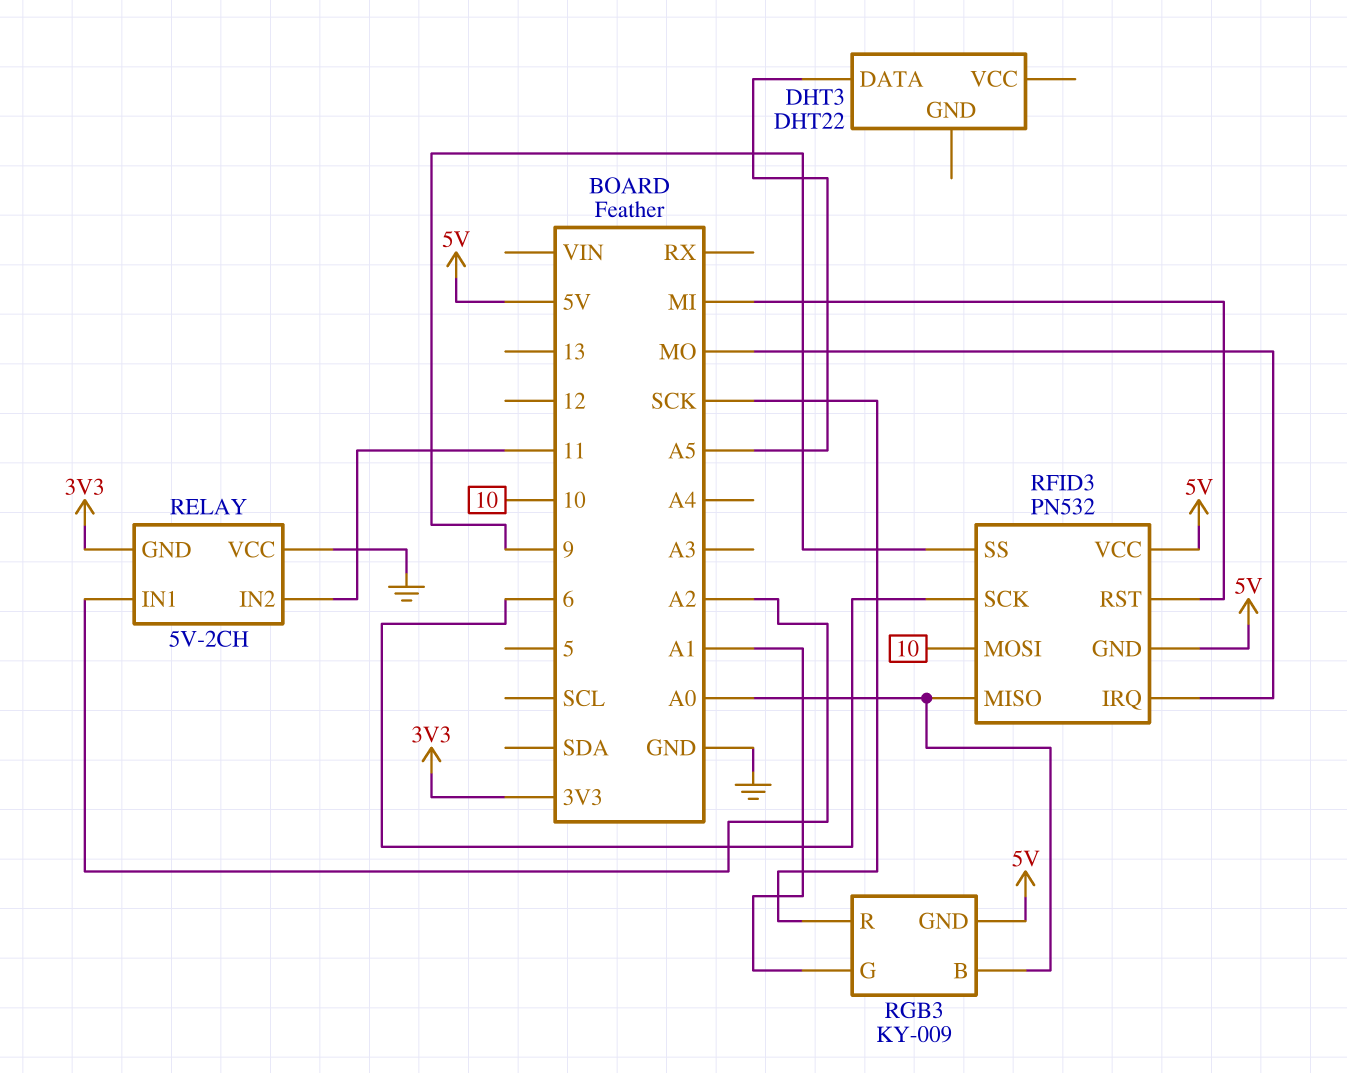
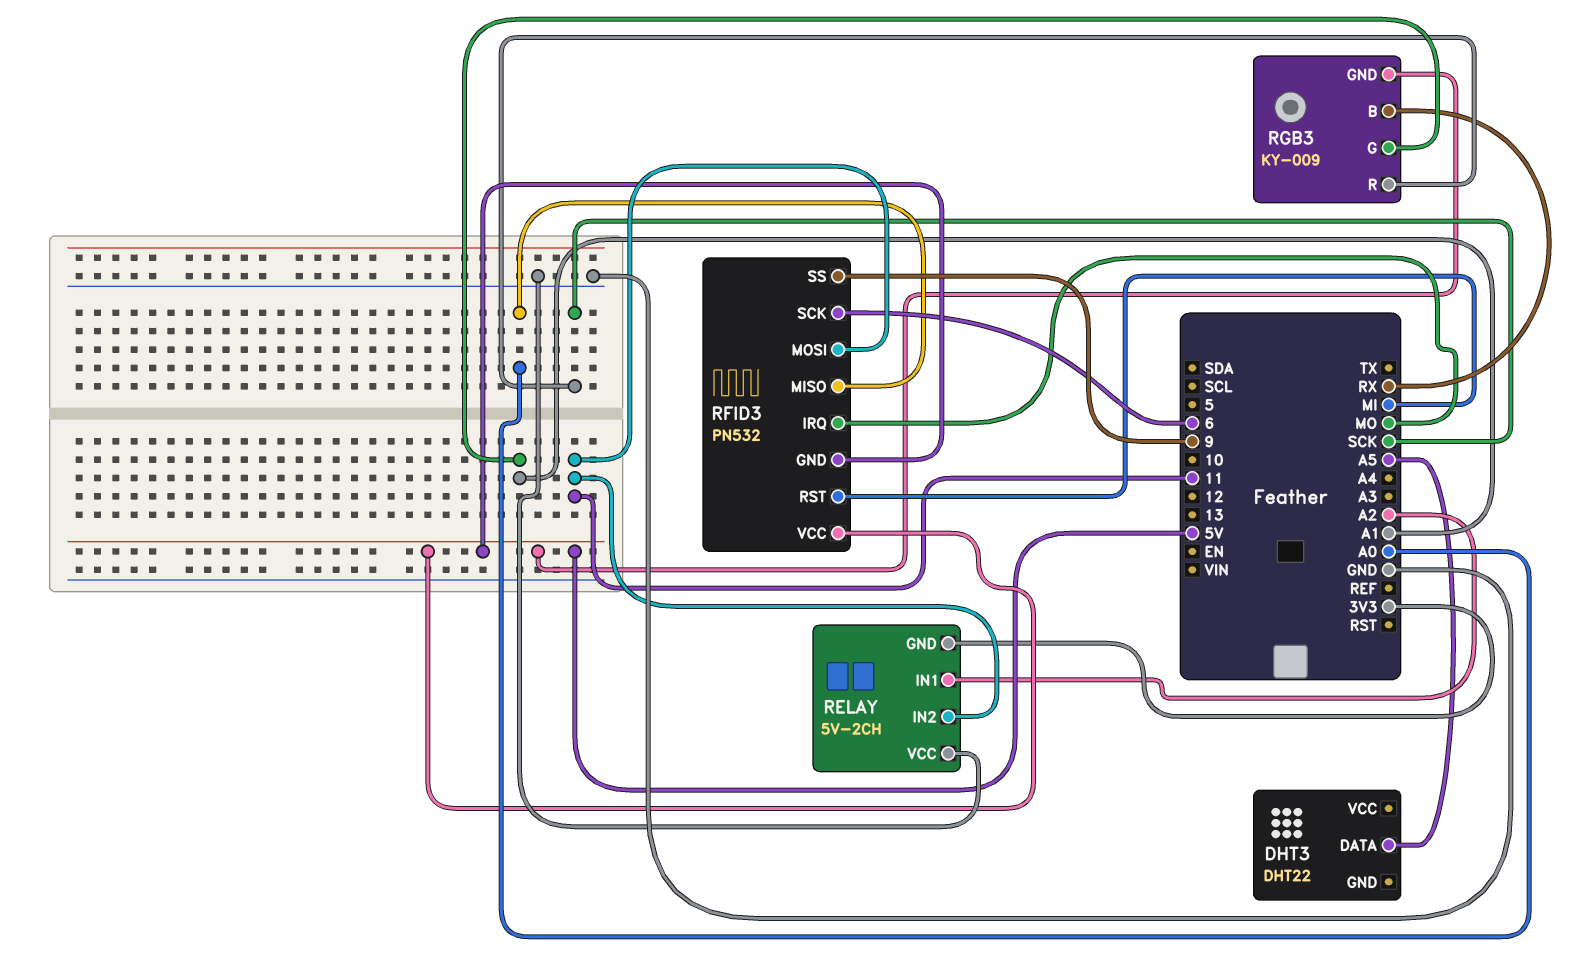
RFID3 pin MOSI: 10 -> 11
RGB3 pin B: A0 -> RX

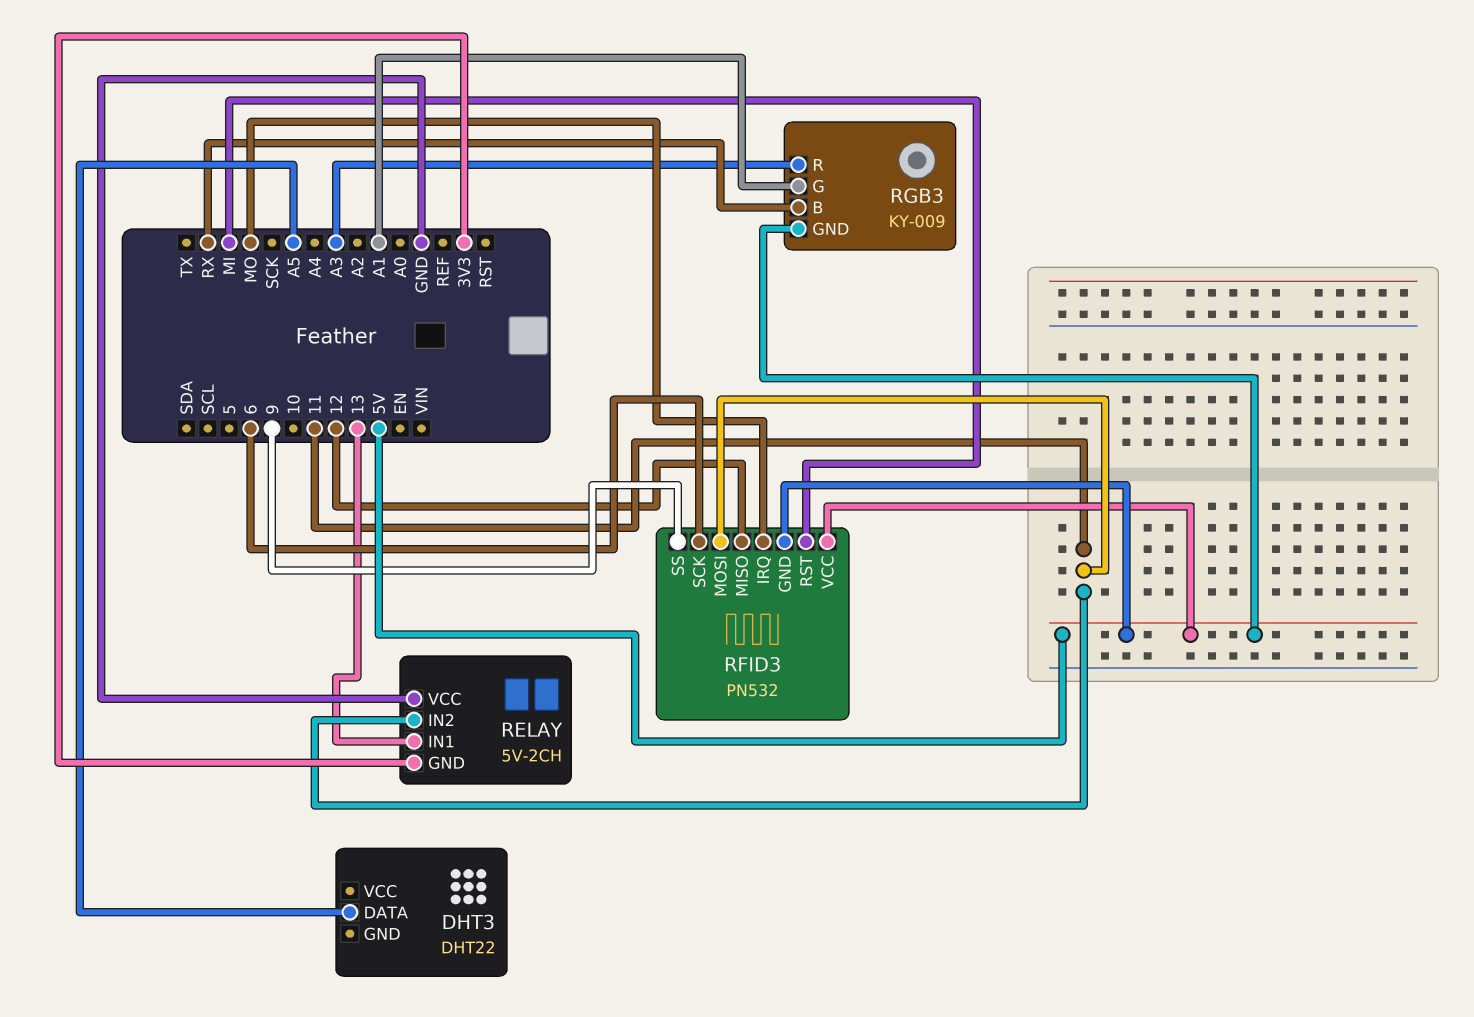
RELAY pin IN1: A2 -> 13
RFID3 pin MISO: A0 -> 12
RGB3 pin R: SCK -> A3

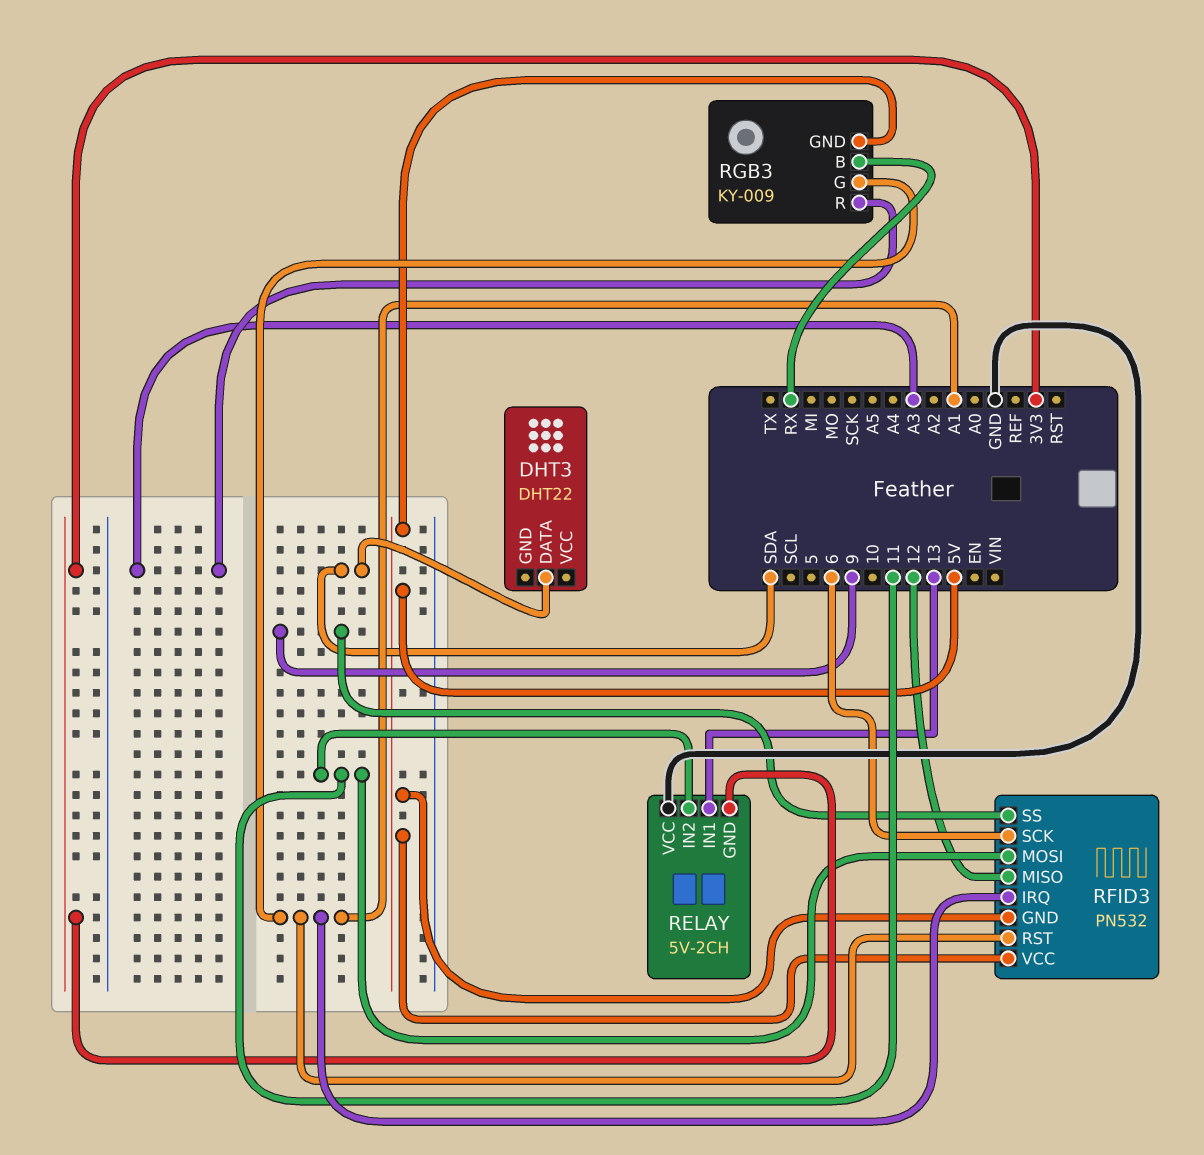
DHT3 pin DATA: A5 -> SDA
RFID3 pin IRQ: MO -> A1
RFID3 pin RST: MI -> A1

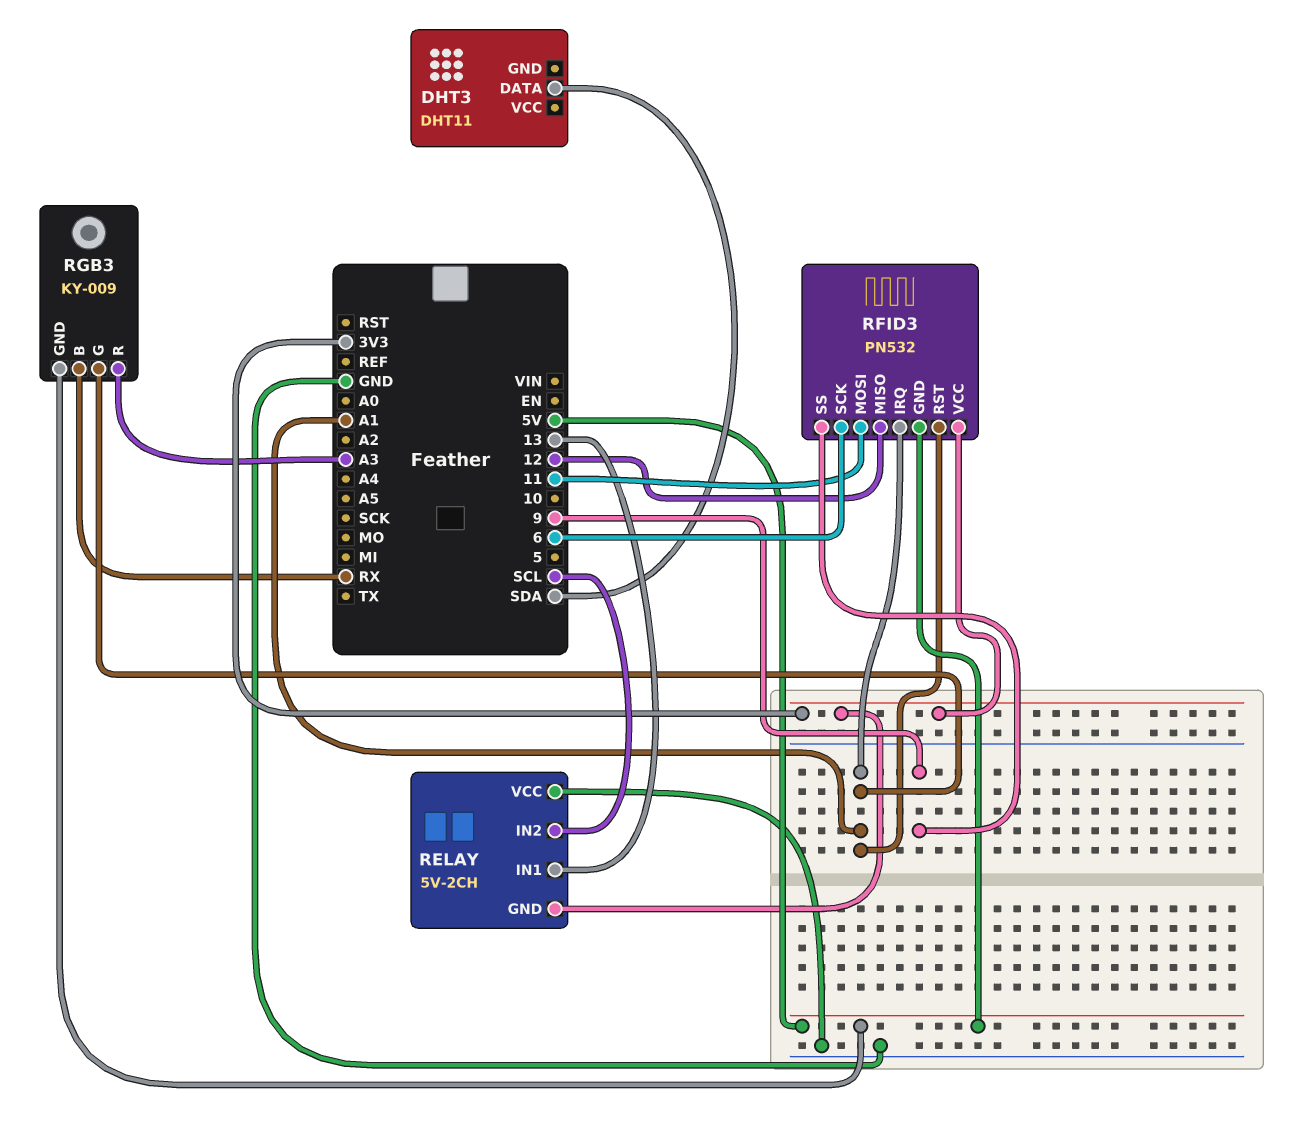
DHT3: DHT22 -> DHT11
RELAY pin IN2: 11 -> SCL
RFID3 pin VCC: 5V -> 3V3

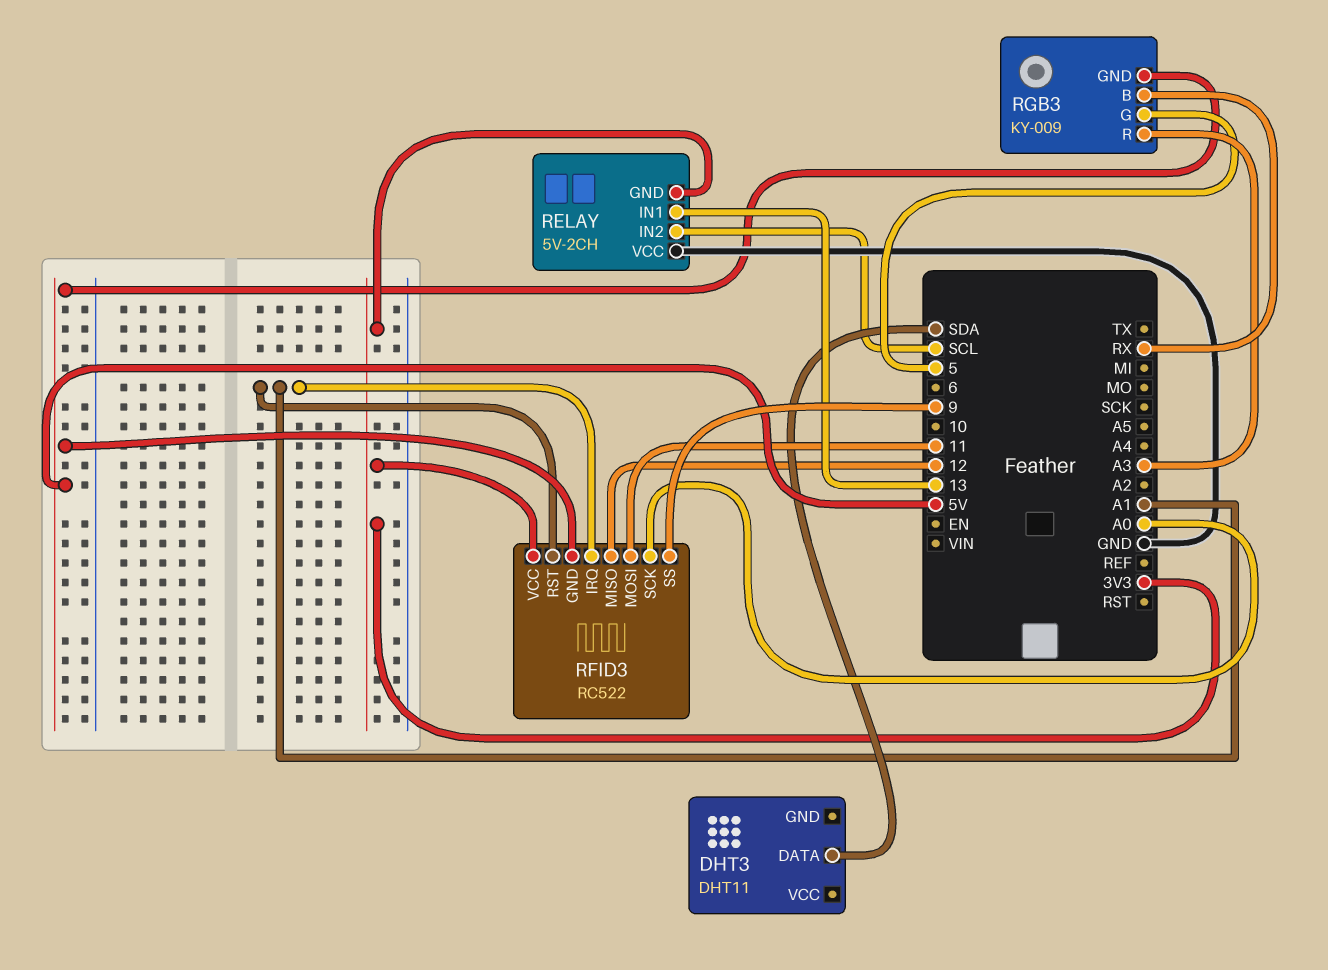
RFID3: PN532 -> RC522
RFID3 pin SCK: 6 -> A0
RGB3 pin G: A1 -> 5

